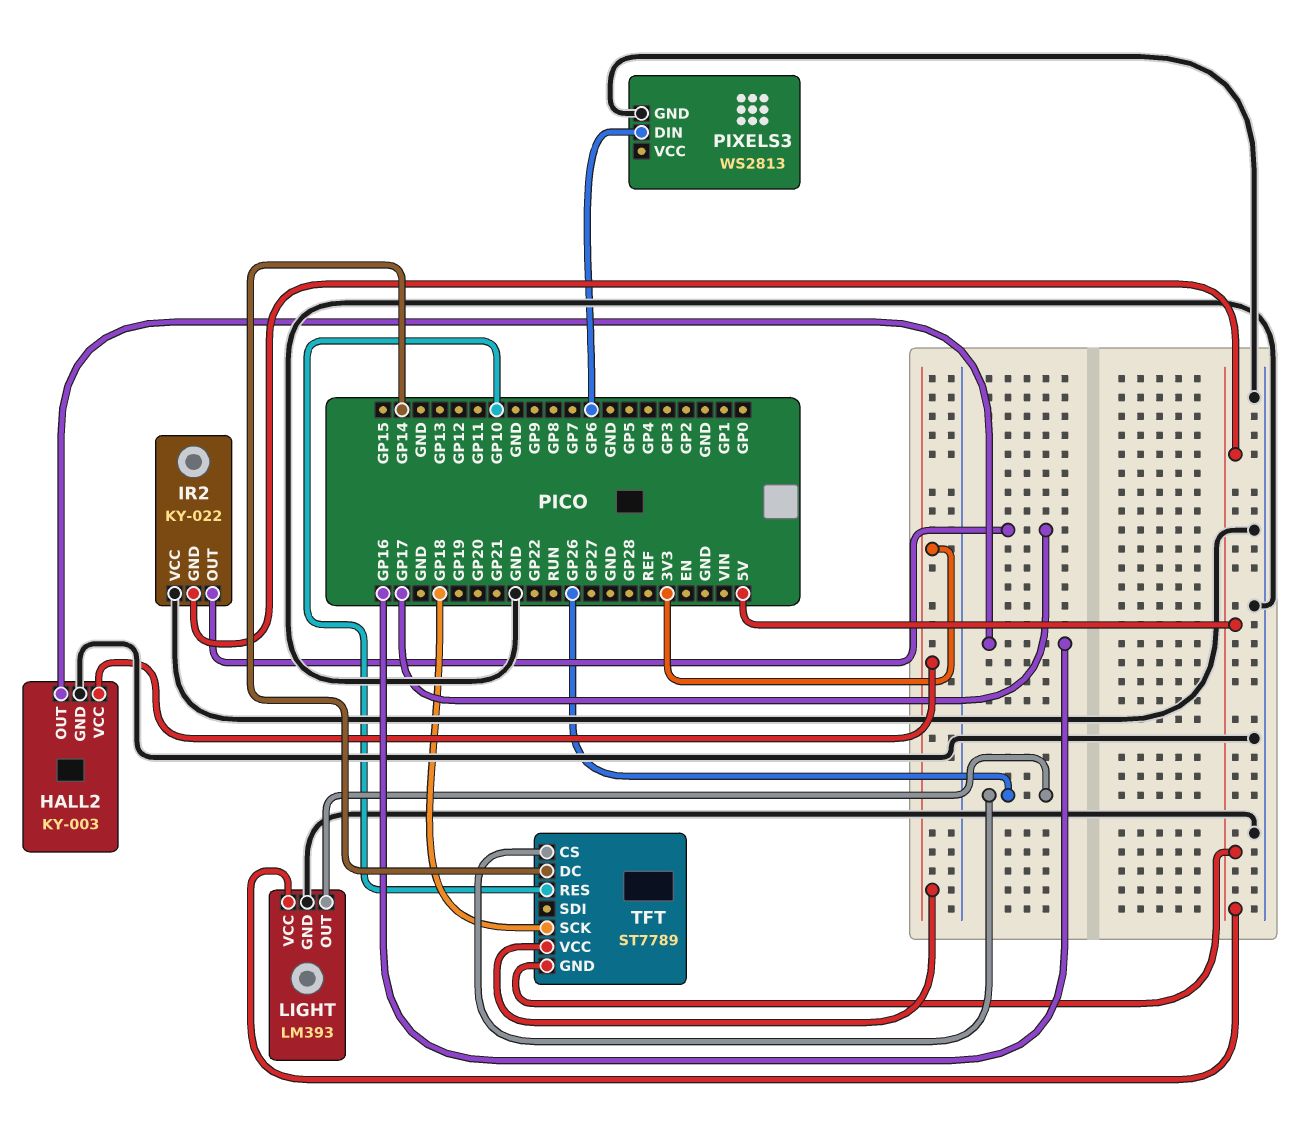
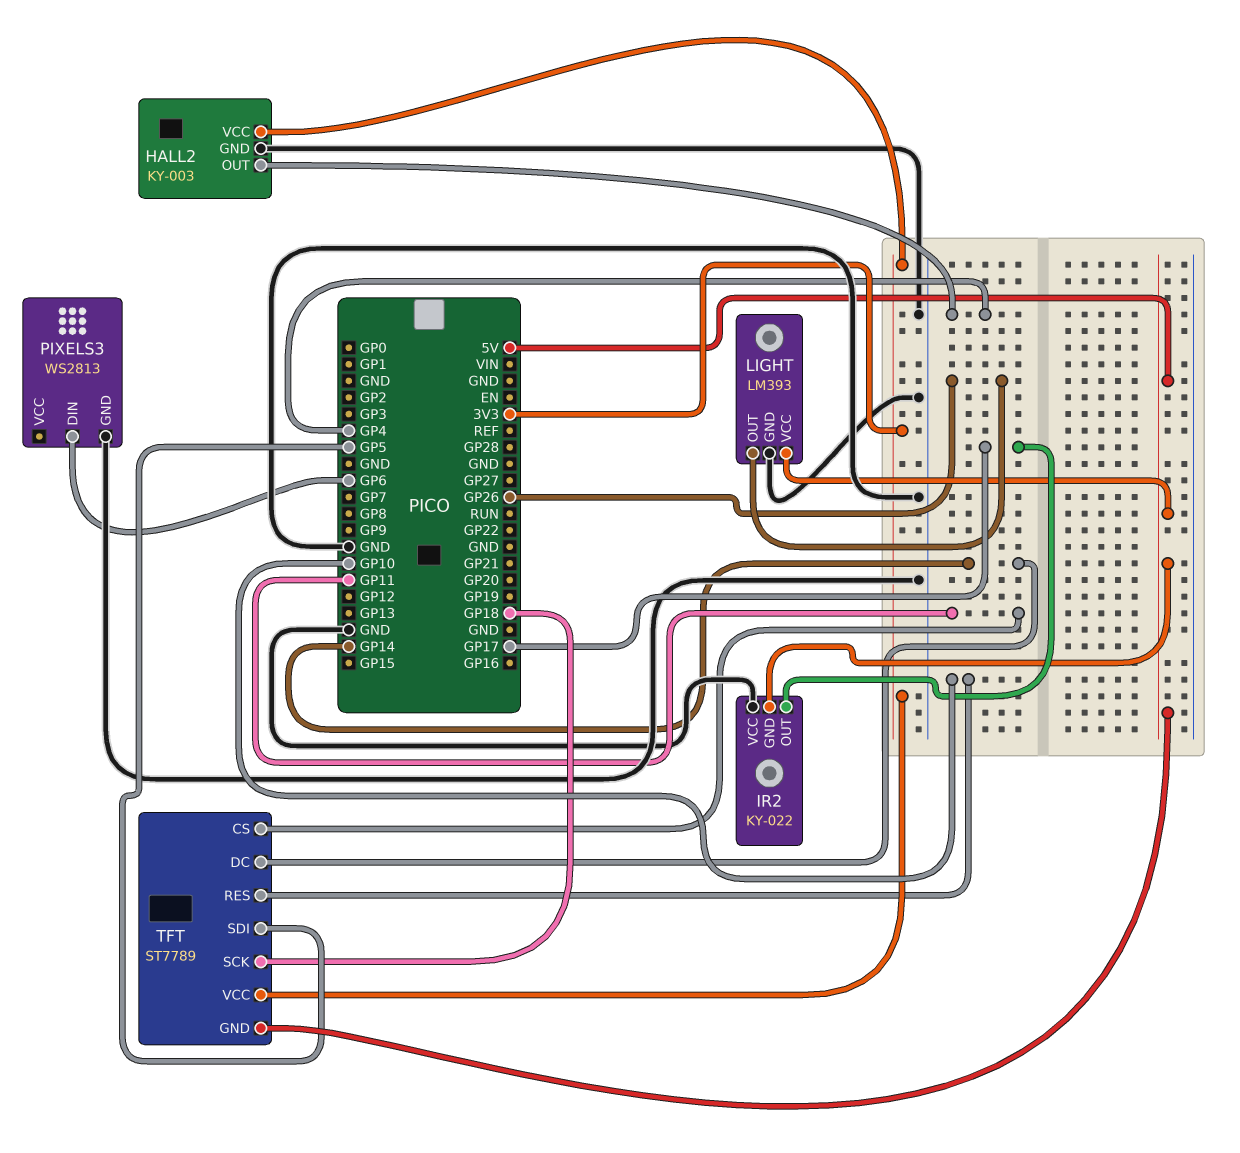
HALL2 pin OUT: GP16 -> GP4
TFT pin CS: GP26 -> GP11
TFT pin SDI: none -> GP5

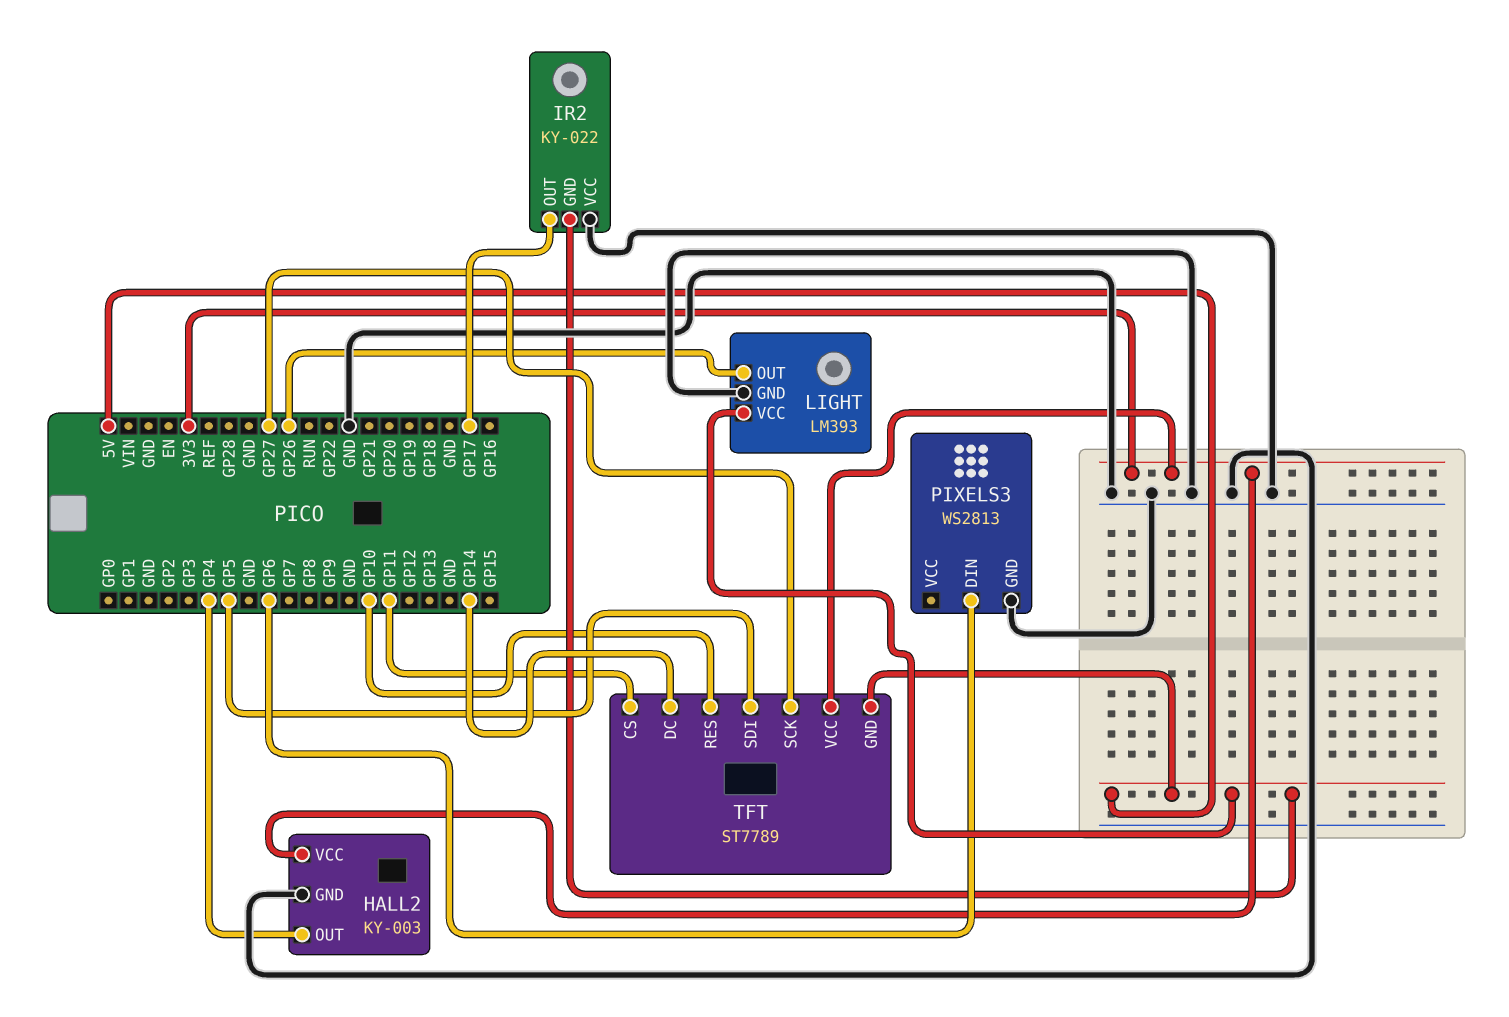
TFT pin SCK: GP18 -> GP27

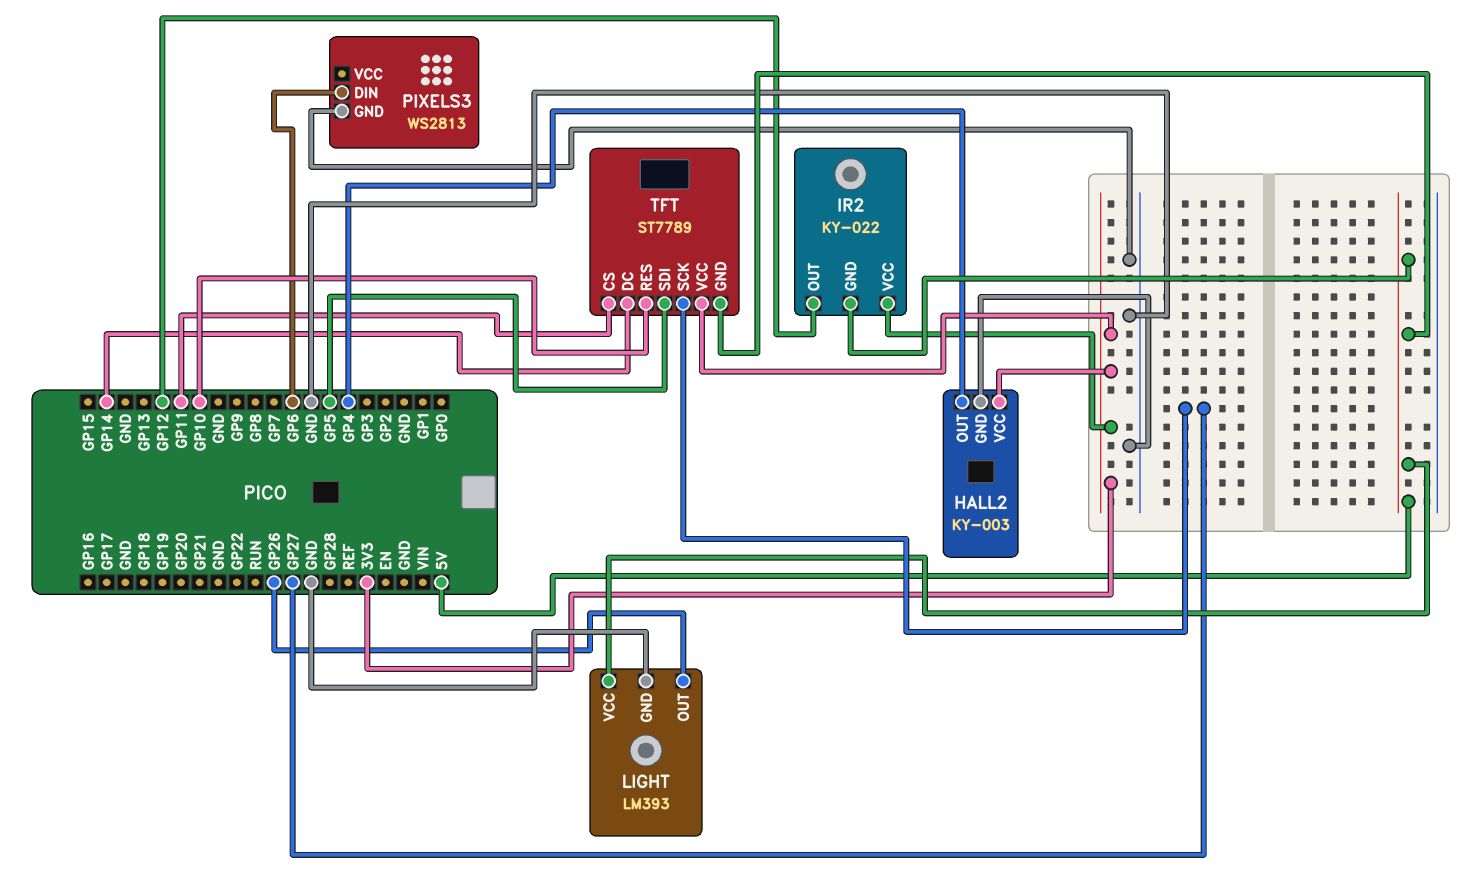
IR2 pin OUT: GP17 -> GP12
IR2 pin VCC: GND -> 3V3

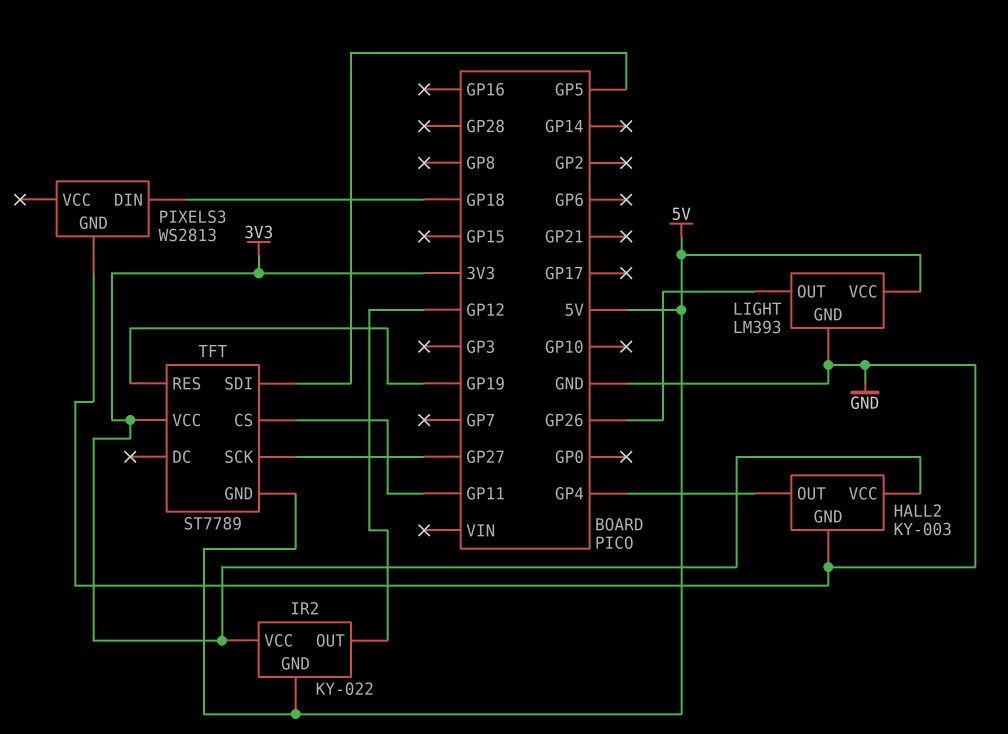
PIXELS3 pin DIN: GP6 -> GP18
TFT pin DC: GP14 -> none
TFT pin RES: GP10 -> GP19

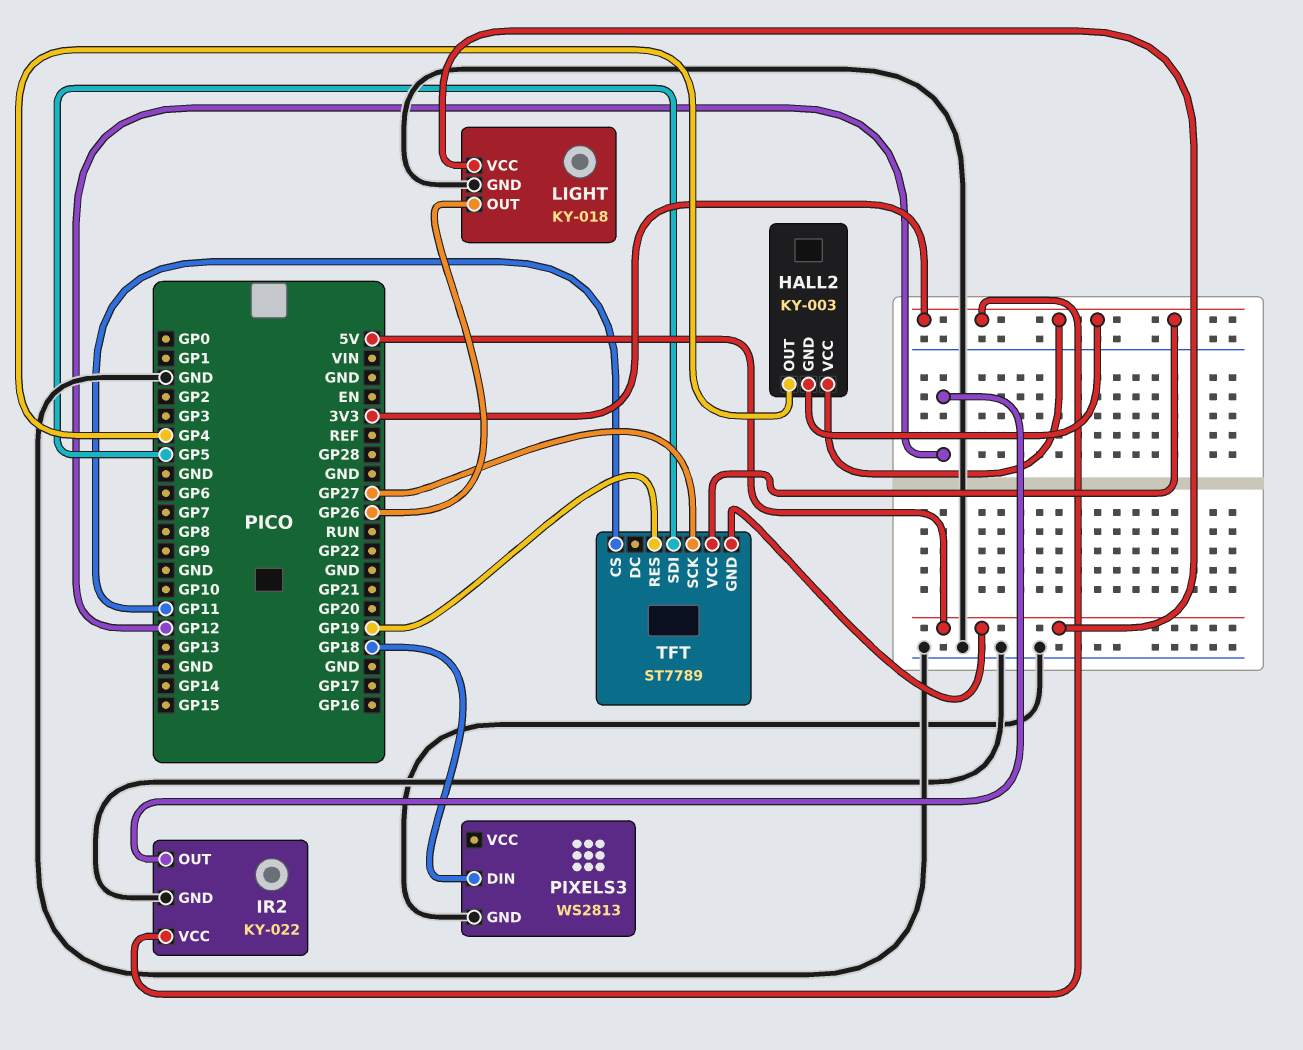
HALL2 pin GND: GND -> 3V3
IR2 pin GND: 5V -> GND
LIGHT: LM393 -> KY-018

